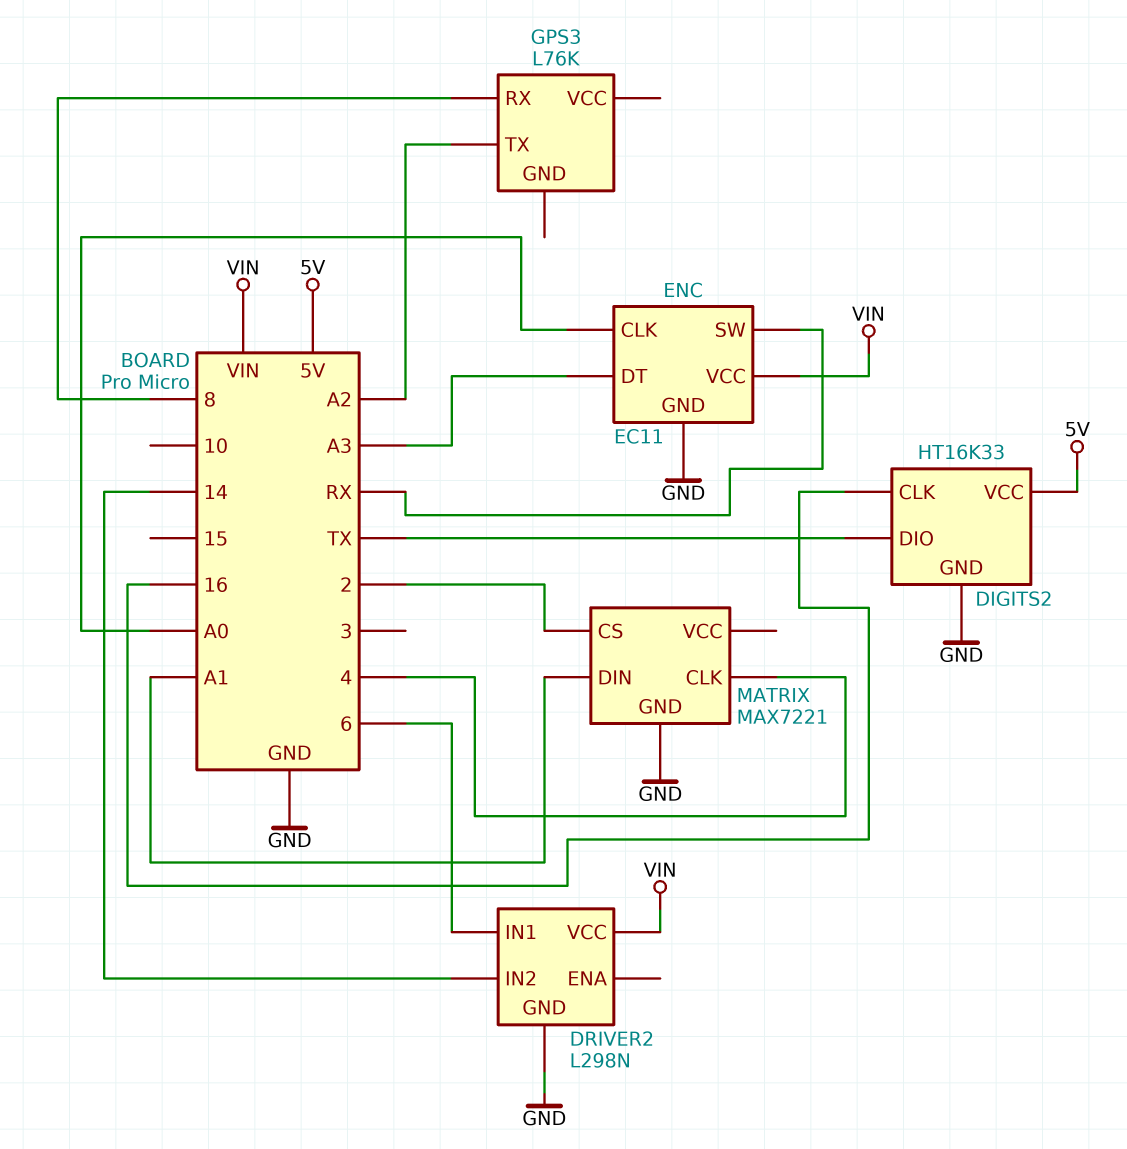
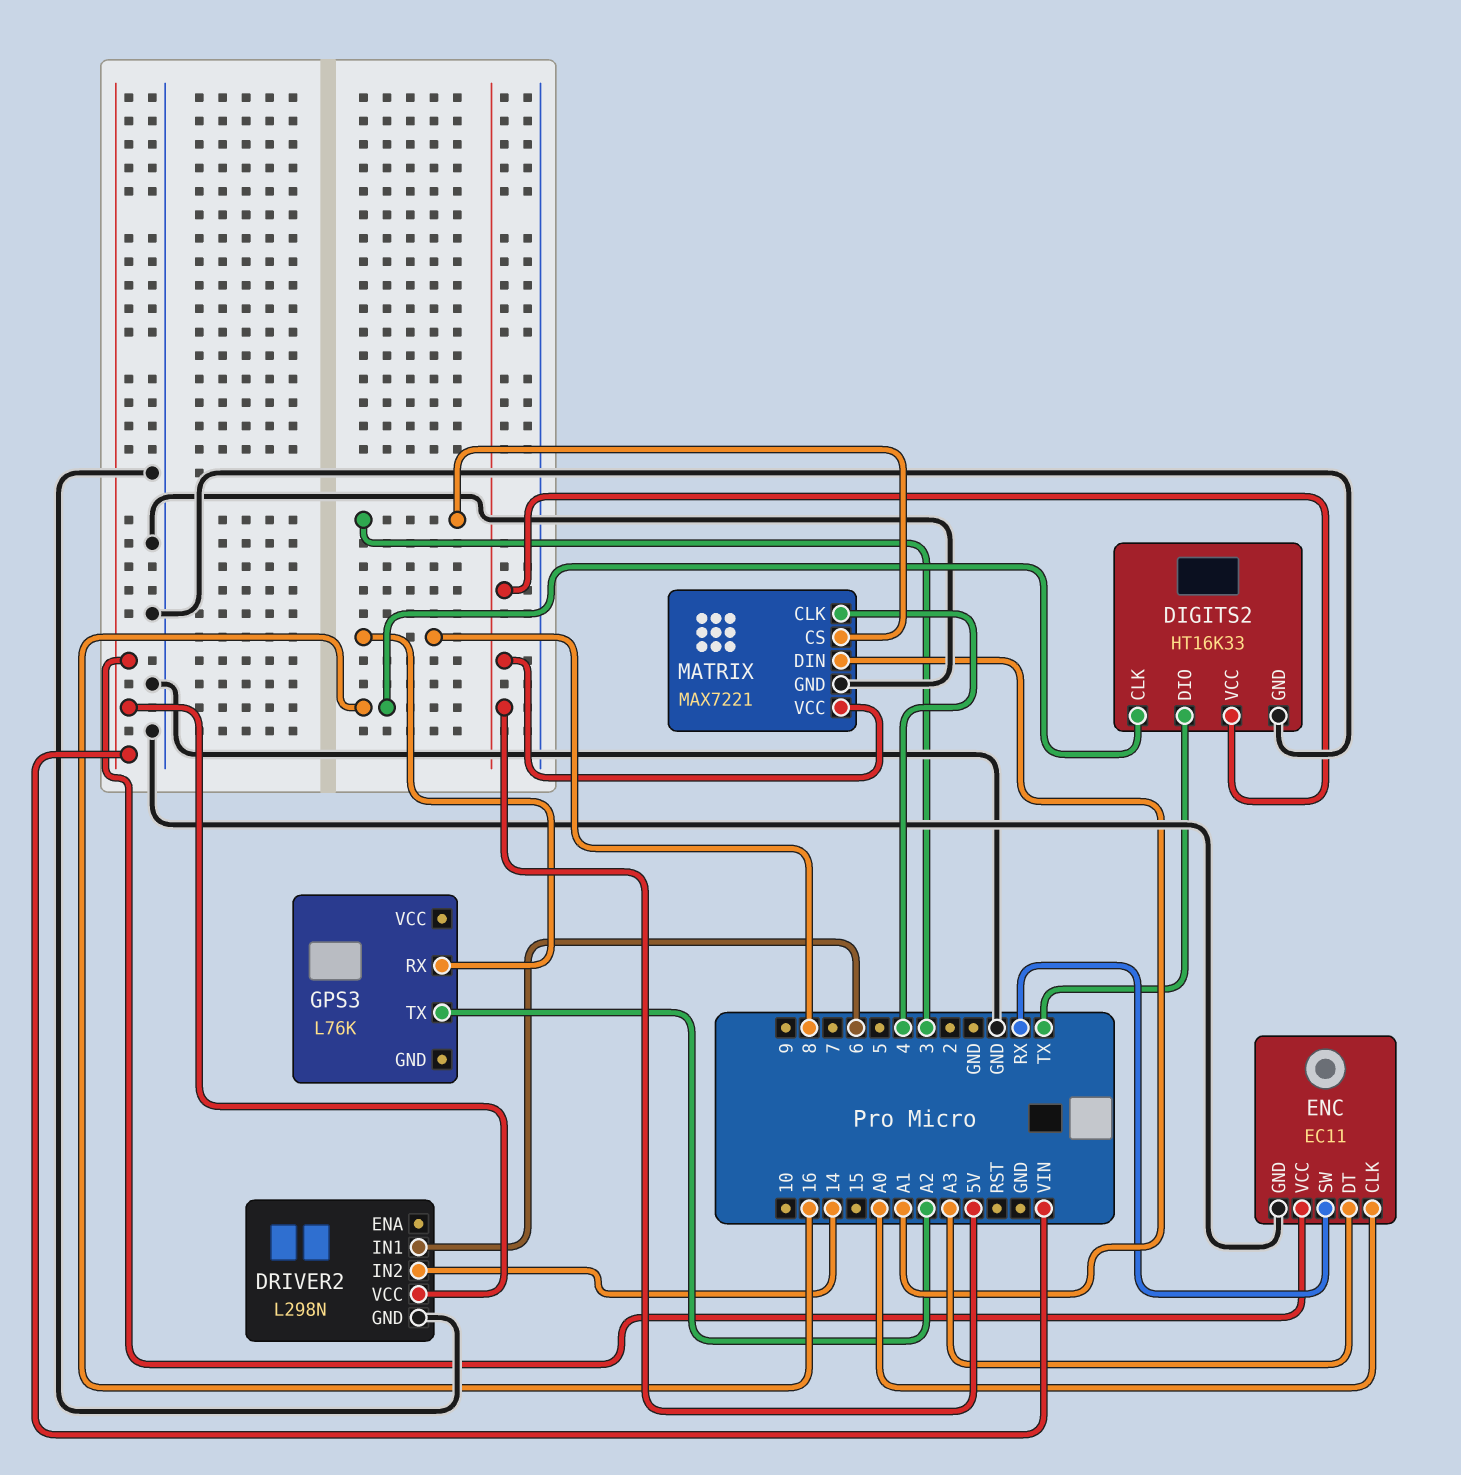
MATRIX pin CS: 2 -> 3
MATRIX pin VCC: none -> 5V

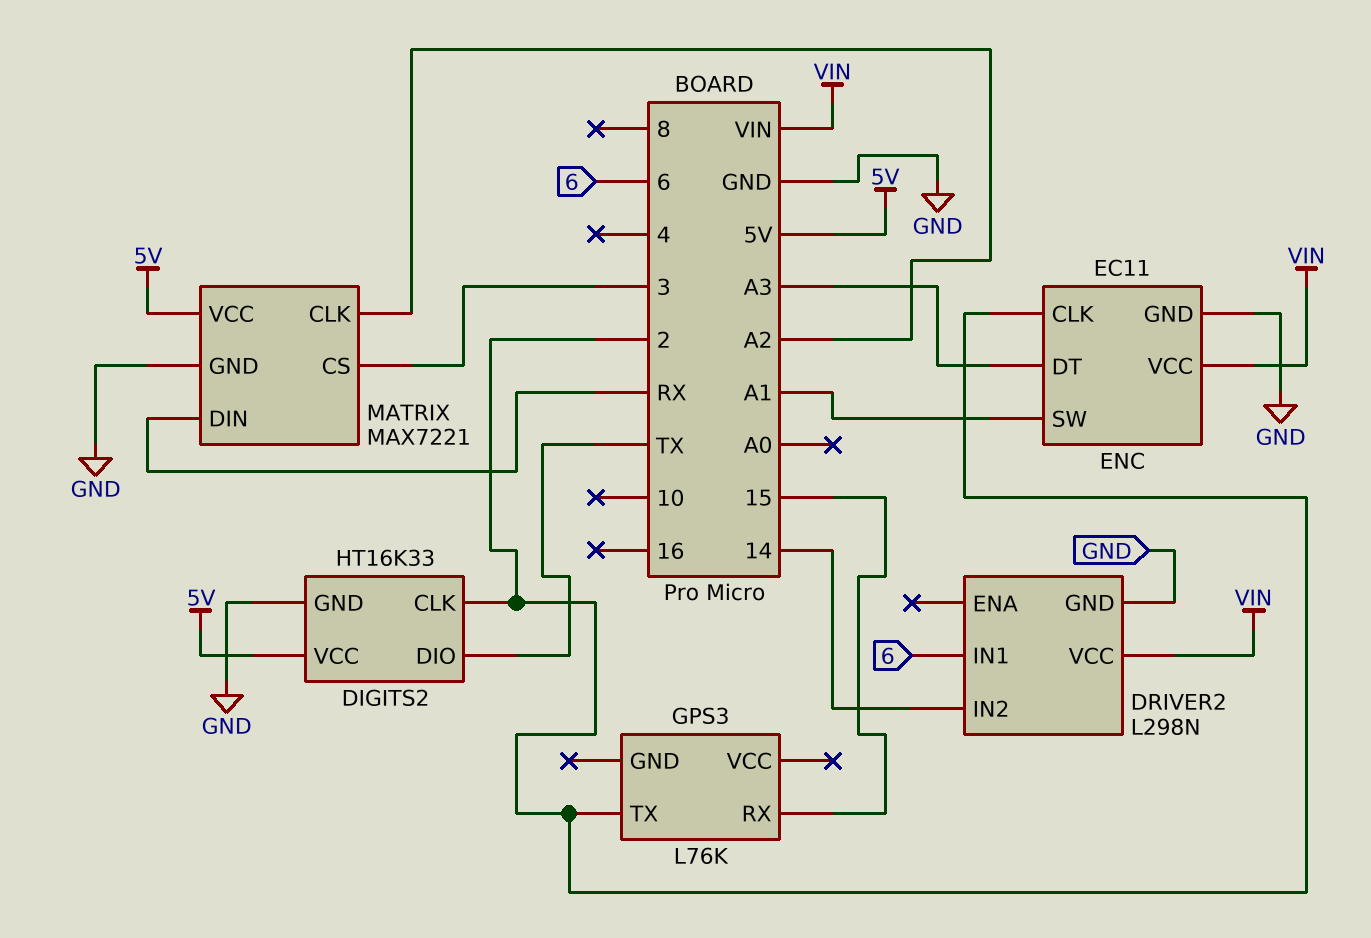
DIGITS2 pin CLK: 16 -> 2
ENC pin CLK: A0 -> 2
ENC pin SW: RX -> A1
GPS3 pin RX: 8 -> 15
GPS3 pin TX: A2 -> 2
MATRIX pin CLK: 4 -> A2
MATRIX pin DIN: A1 -> RX

